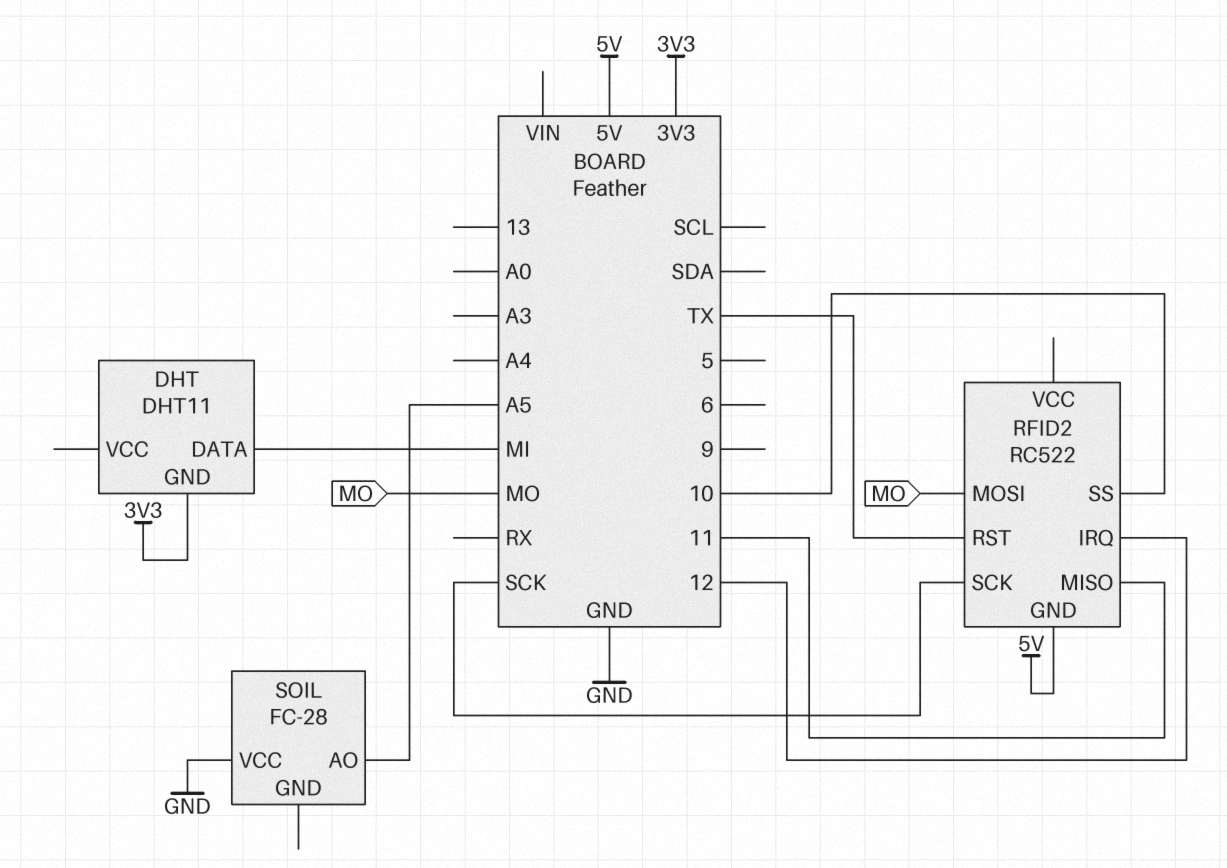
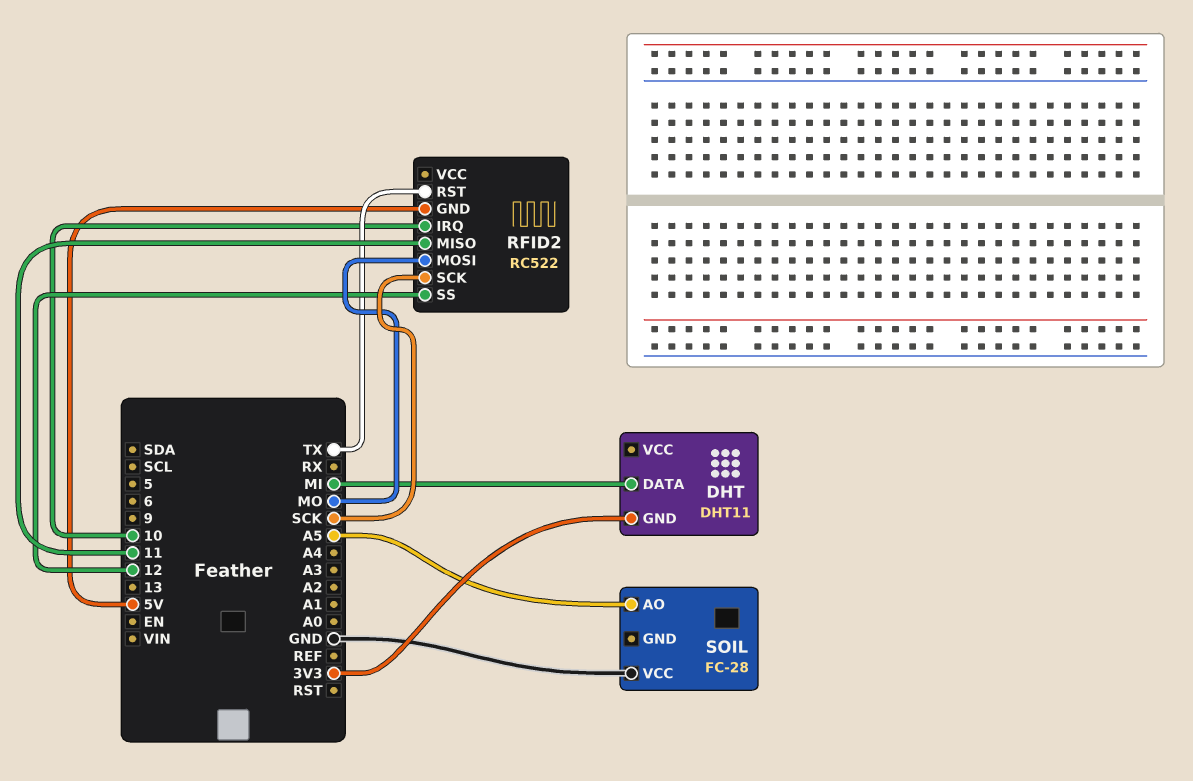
RFID2 pin IRQ: 12 -> 10
RFID2 pin SS: 10 -> 12

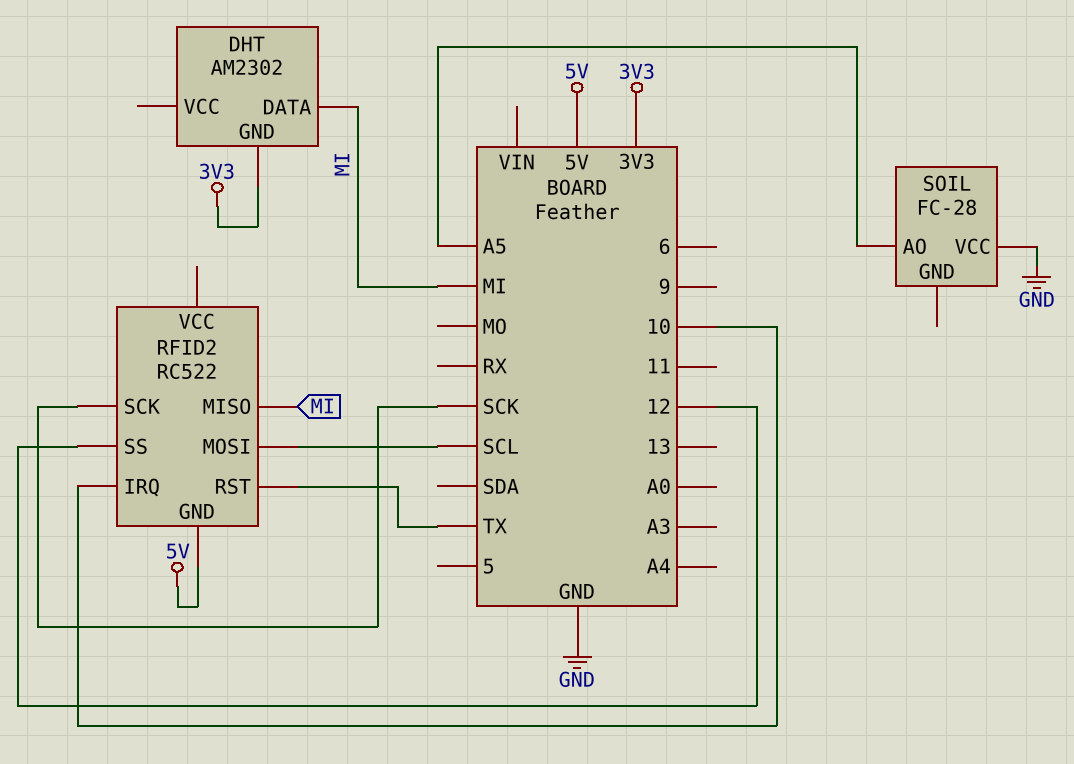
DHT: DHT11 -> AM2302
RFID2 pin MISO: 11 -> MI
RFID2 pin MOSI: MO -> SCL

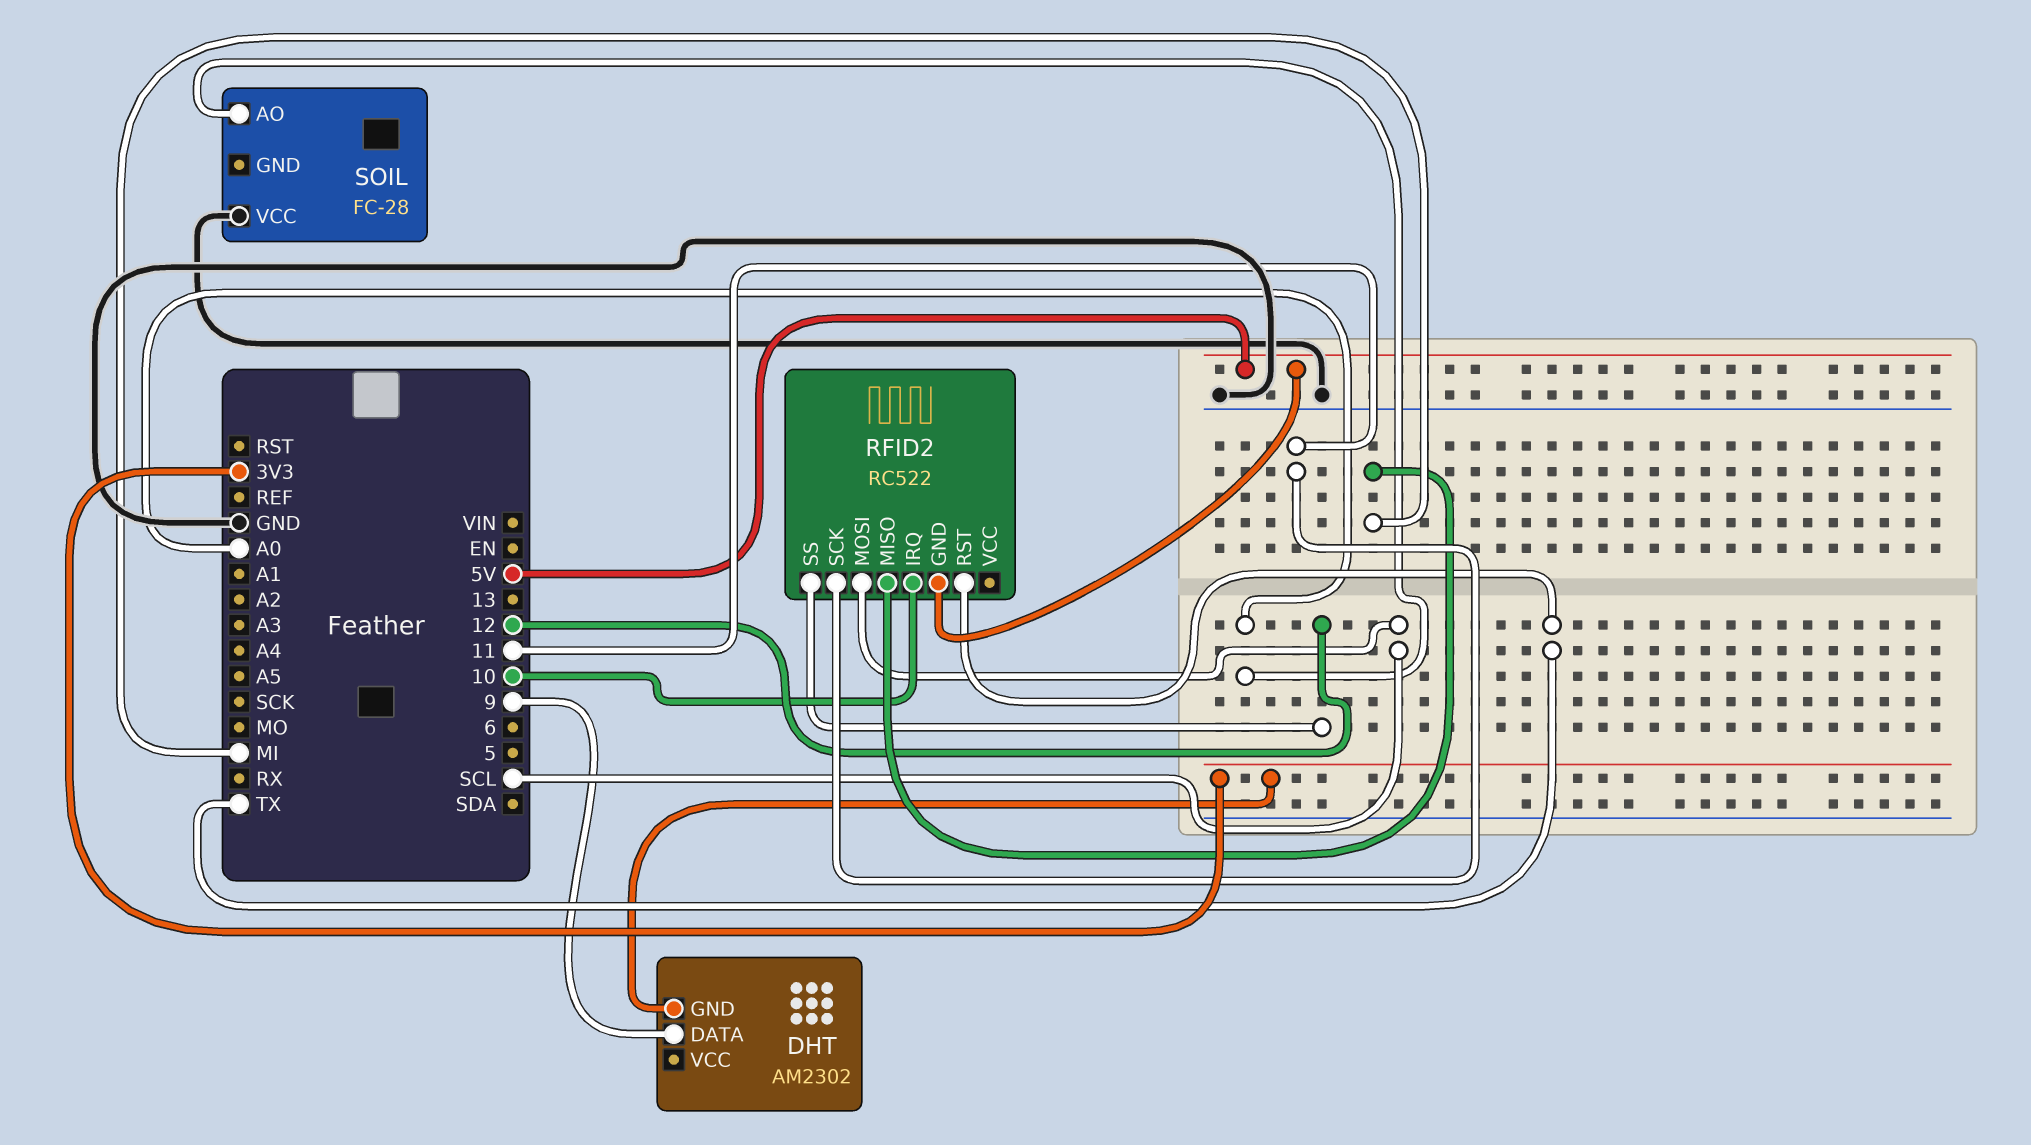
DHT pin DATA: MI -> 9
RFID2 pin SCK: SCK -> 11
SOIL pin AO: A5 -> A0

